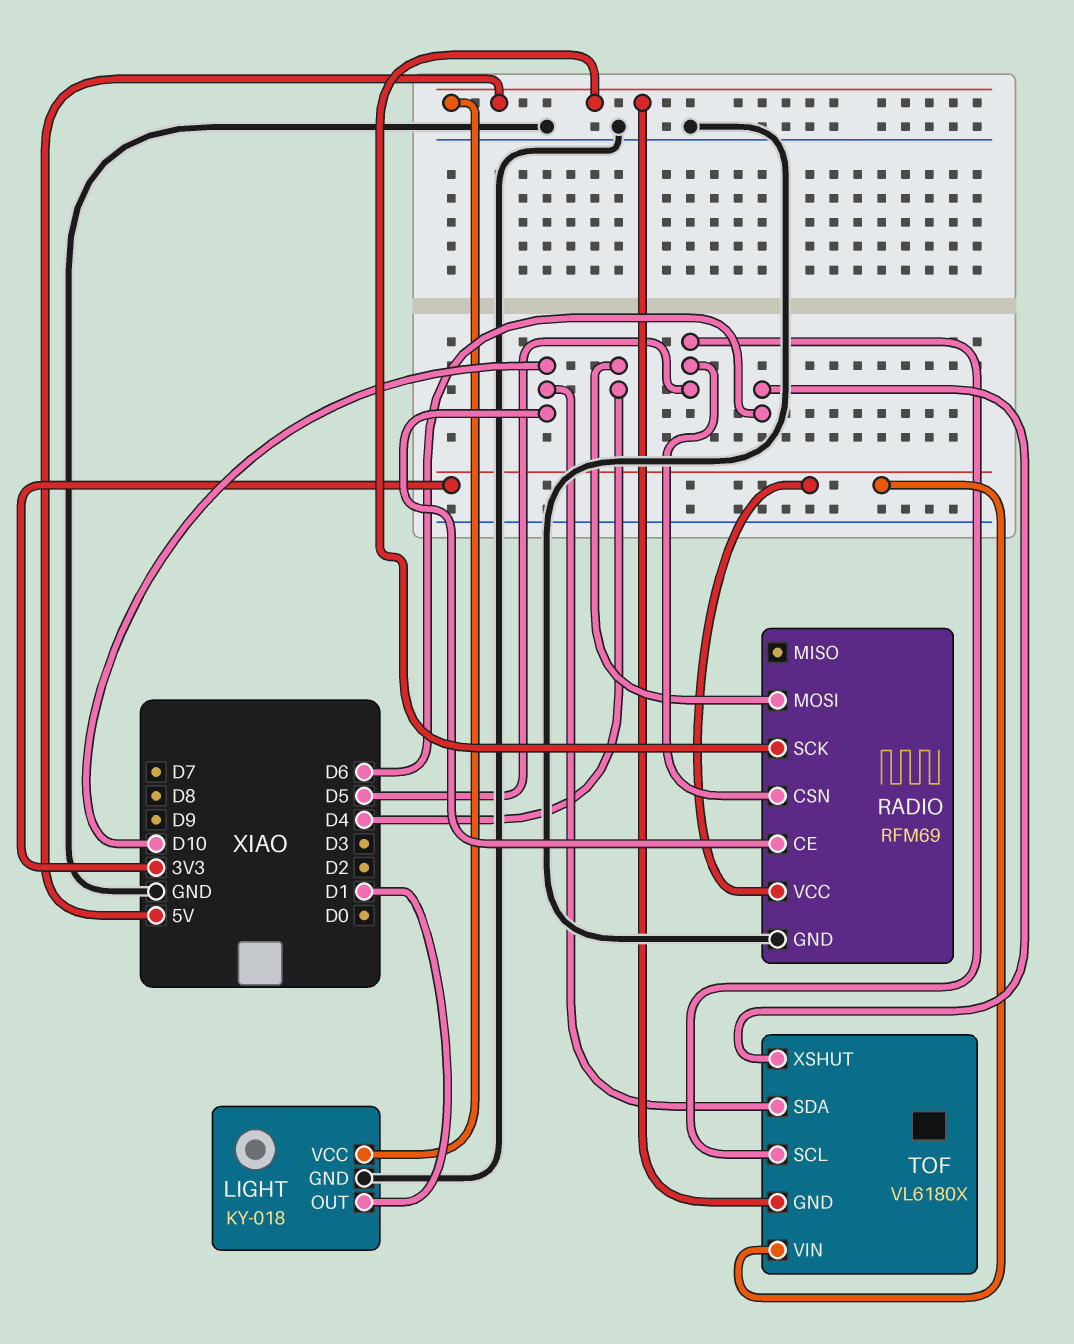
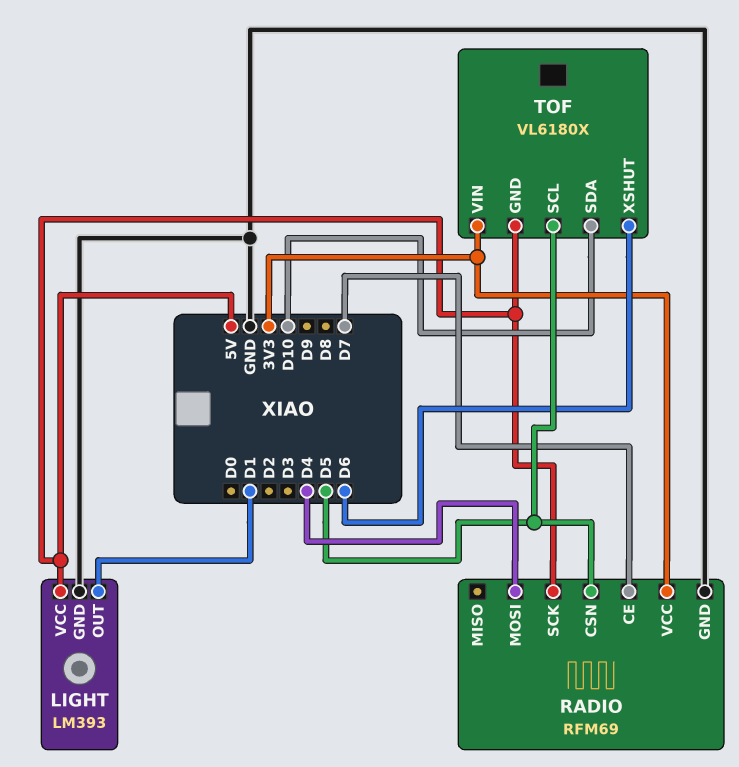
LIGHT: KY-018 -> LM393
RADIO pin CE: D10 -> D7

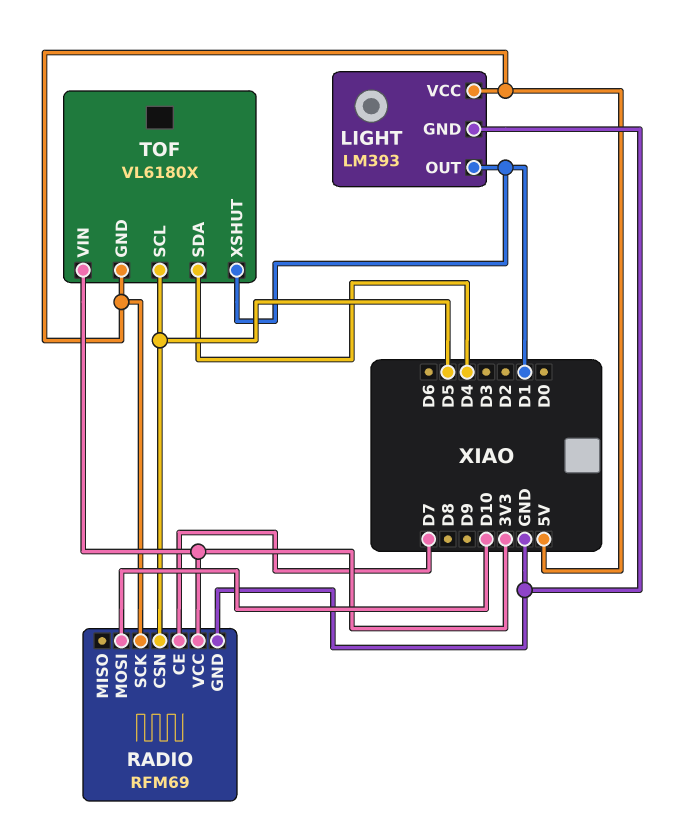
RADIO pin MOSI: D4 -> D10
TOF pin SDA: D10 -> D4
TOF pin XSHUT: D6 -> D1

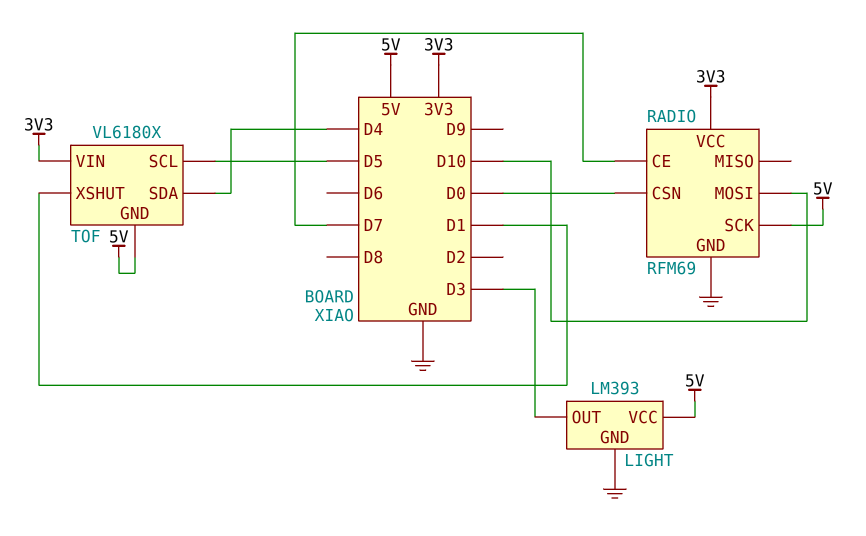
LIGHT pin OUT: D1 -> D3
RADIO pin CSN: D5 -> D0

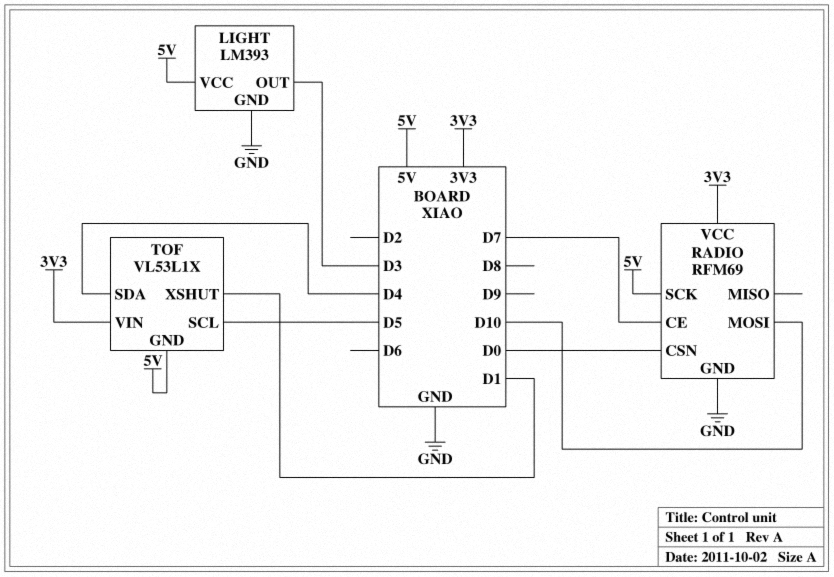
TOF: VL6180X -> VL53L1X

